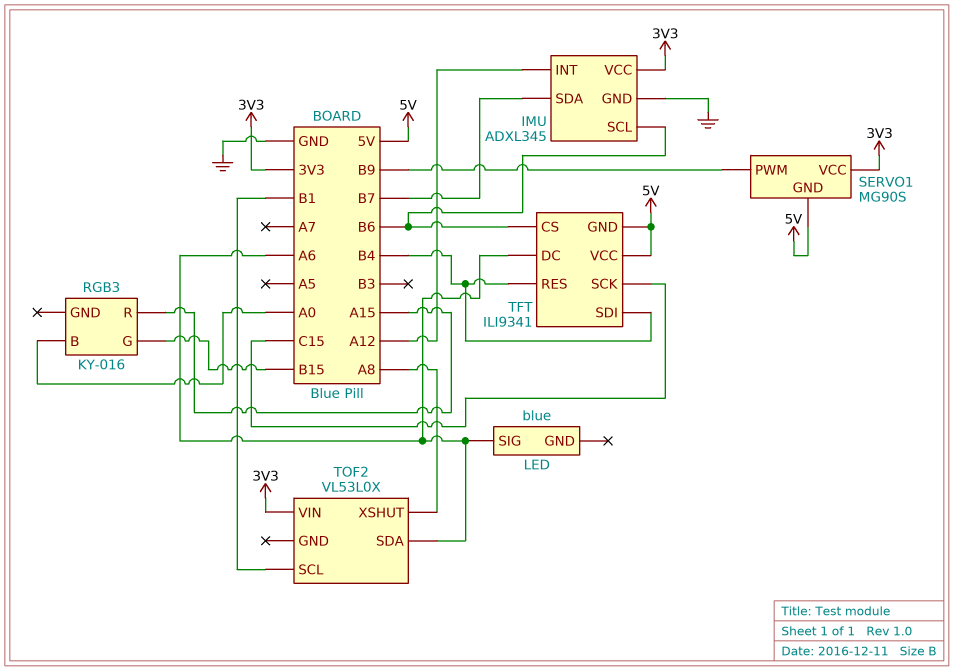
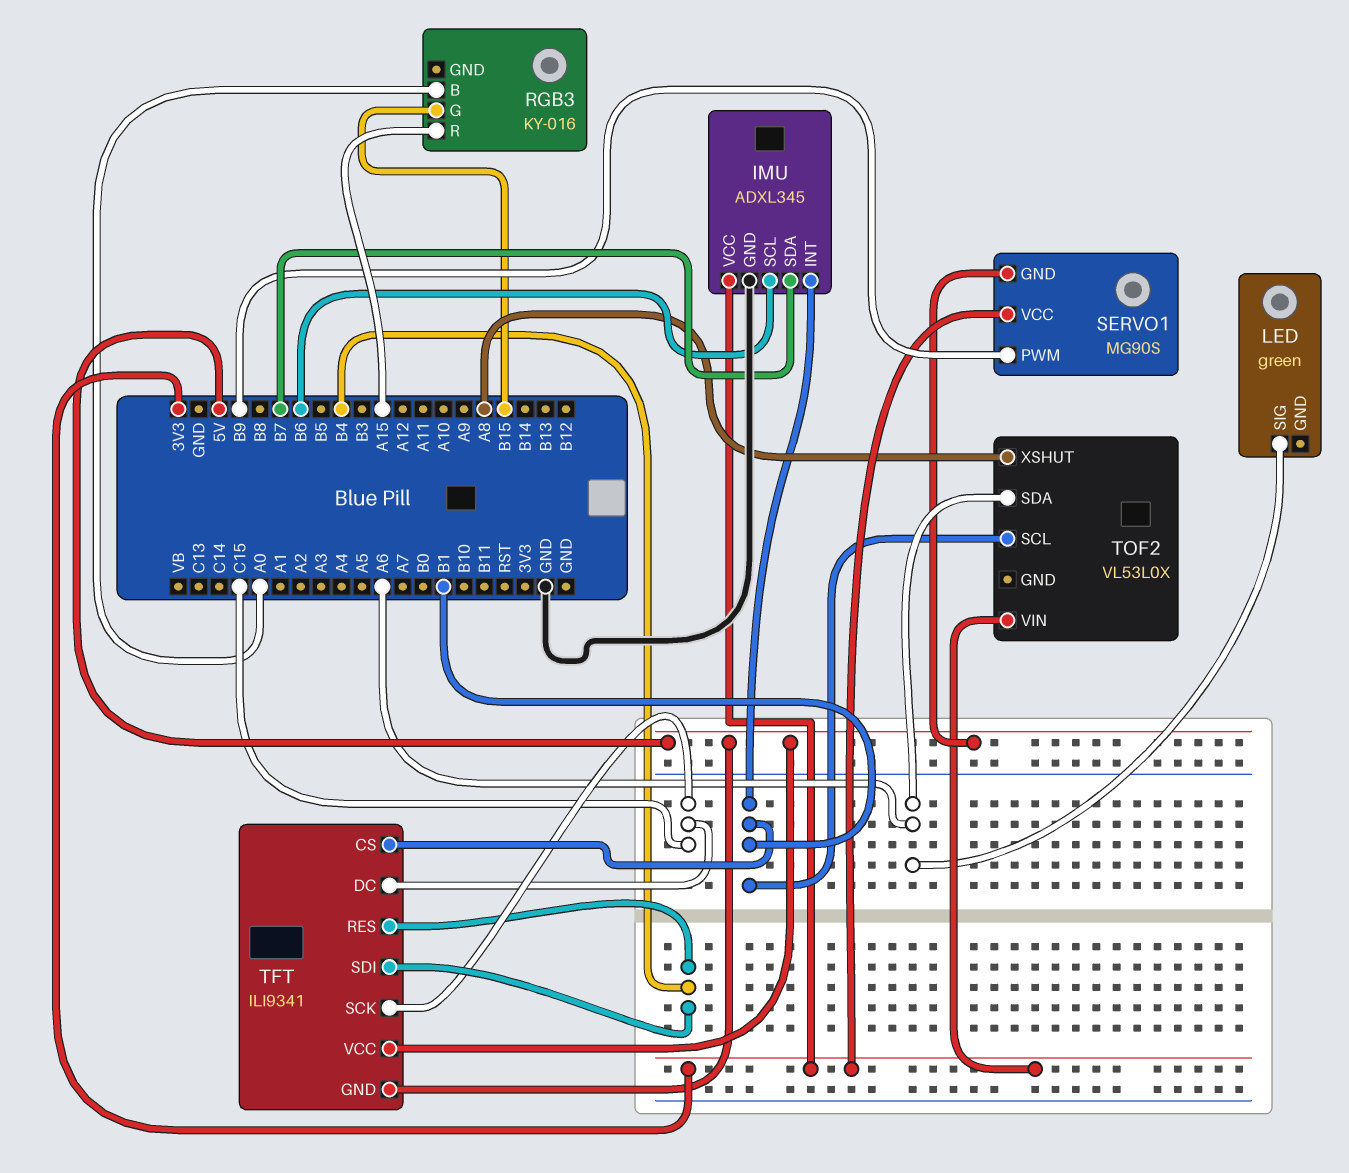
IMU pin INT: A12 -> B1
LED: blue -> green
TFT pin CS: B6 -> B1
TFT pin DC: A6 -> C15

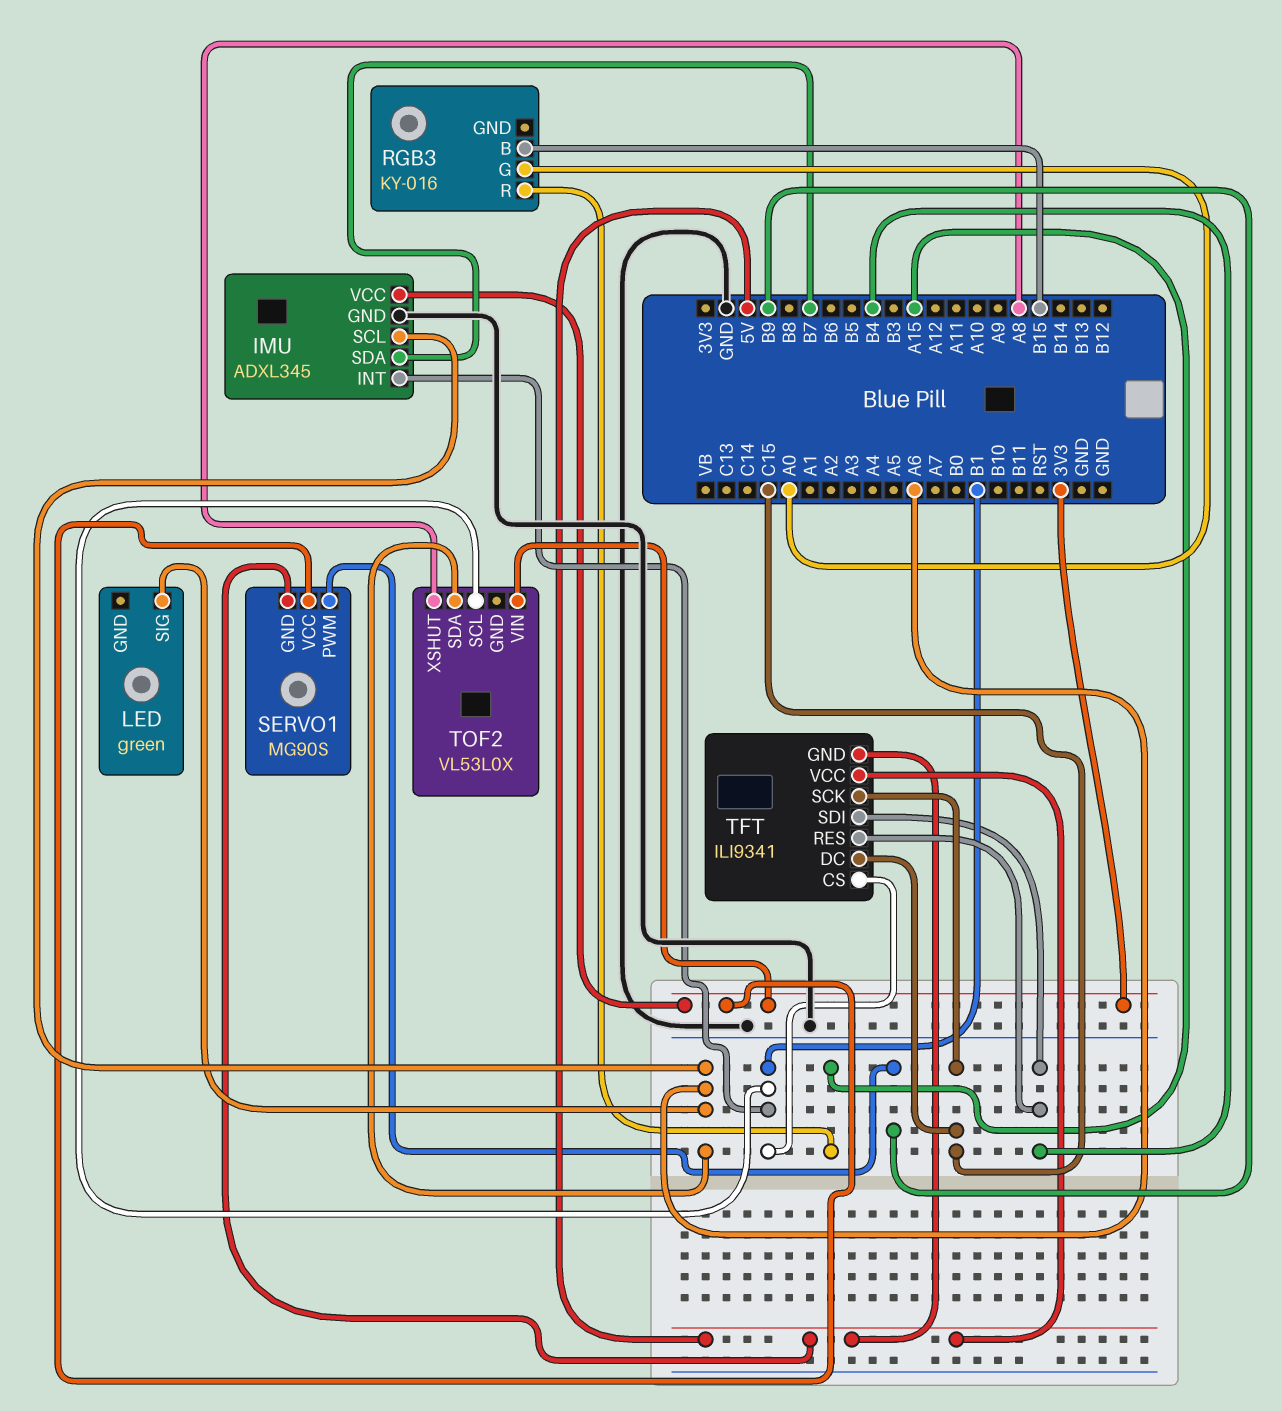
IMU pin SCL: B6 -> A6
RGB3 pin B: A0 -> B15
RGB3 pin G: B15 -> A0

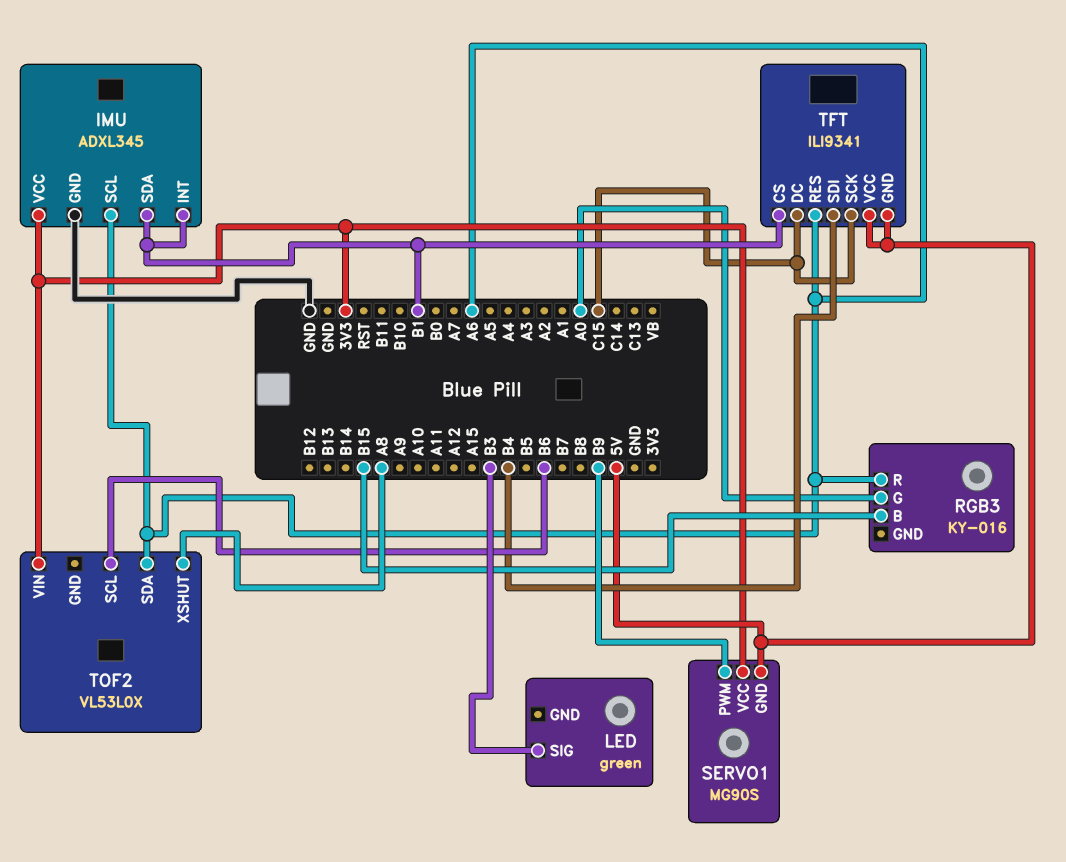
IMU pin SDA: B7 -> B1
LED pin SIG: A6 -> B3
RGB3 pin R: A15 -> A6
TFT pin RES: B4 -> A6
TOF2 pin SCL: B1 -> B6

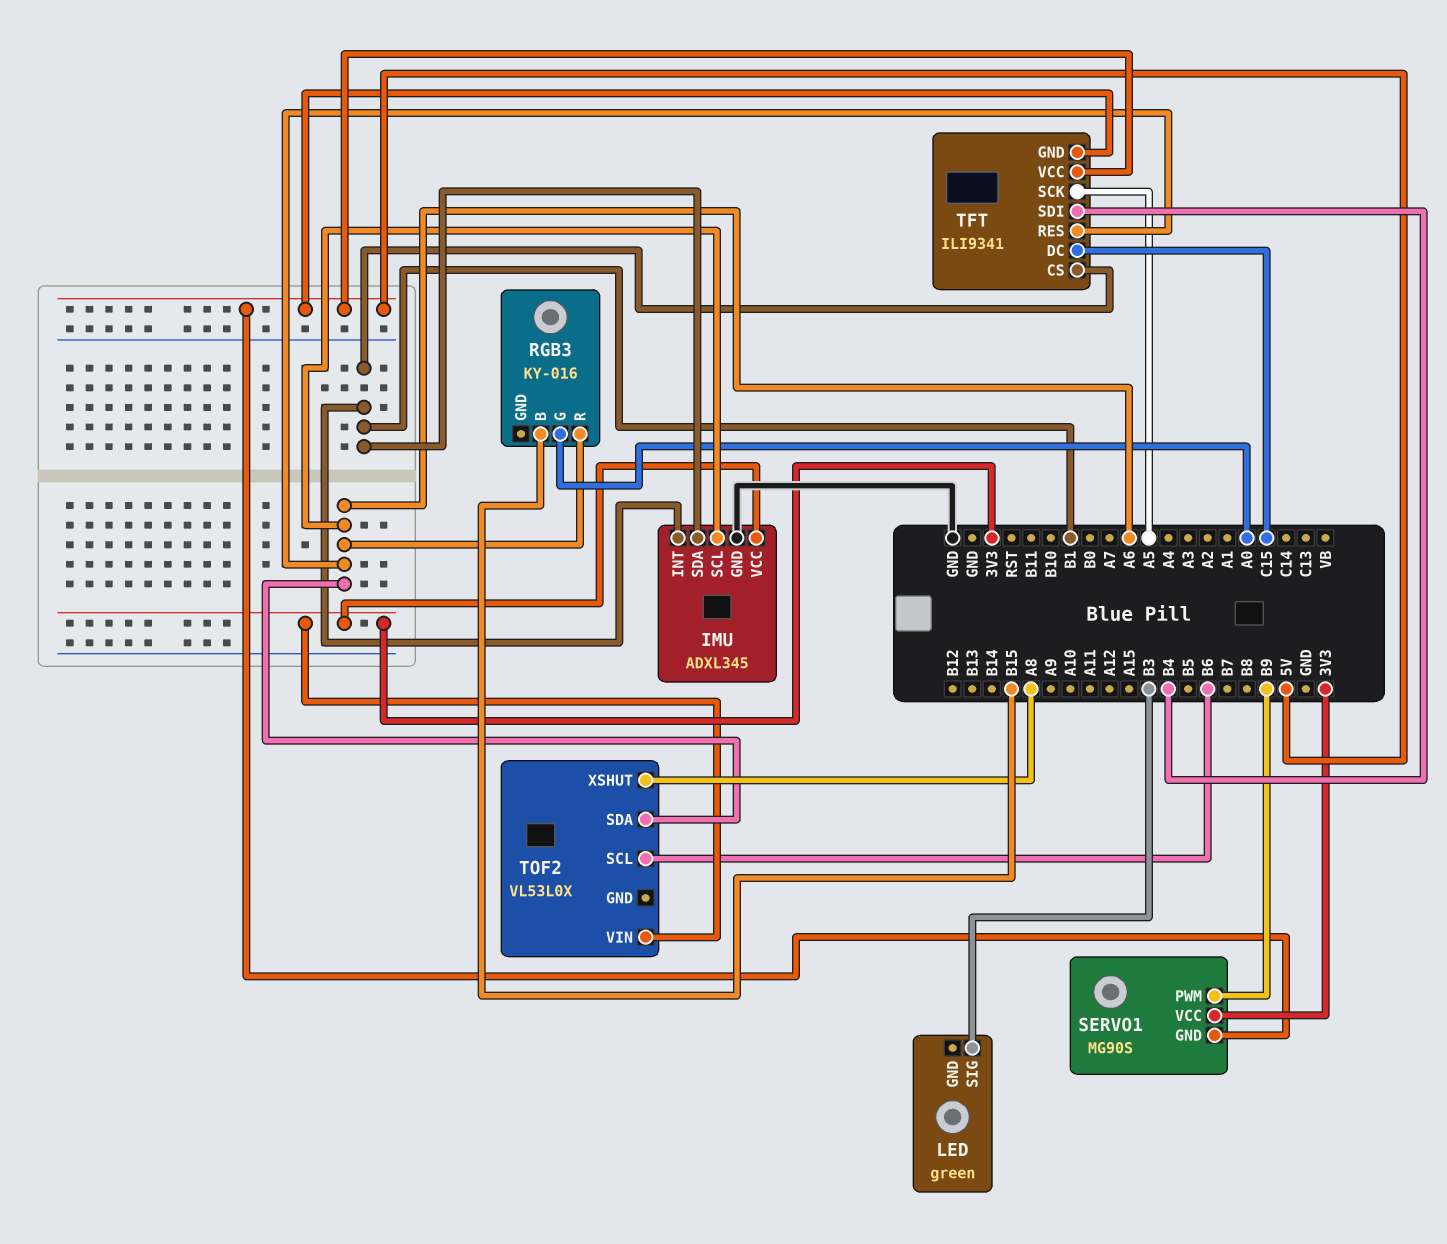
TFT pin SCK: C15 -> A5

